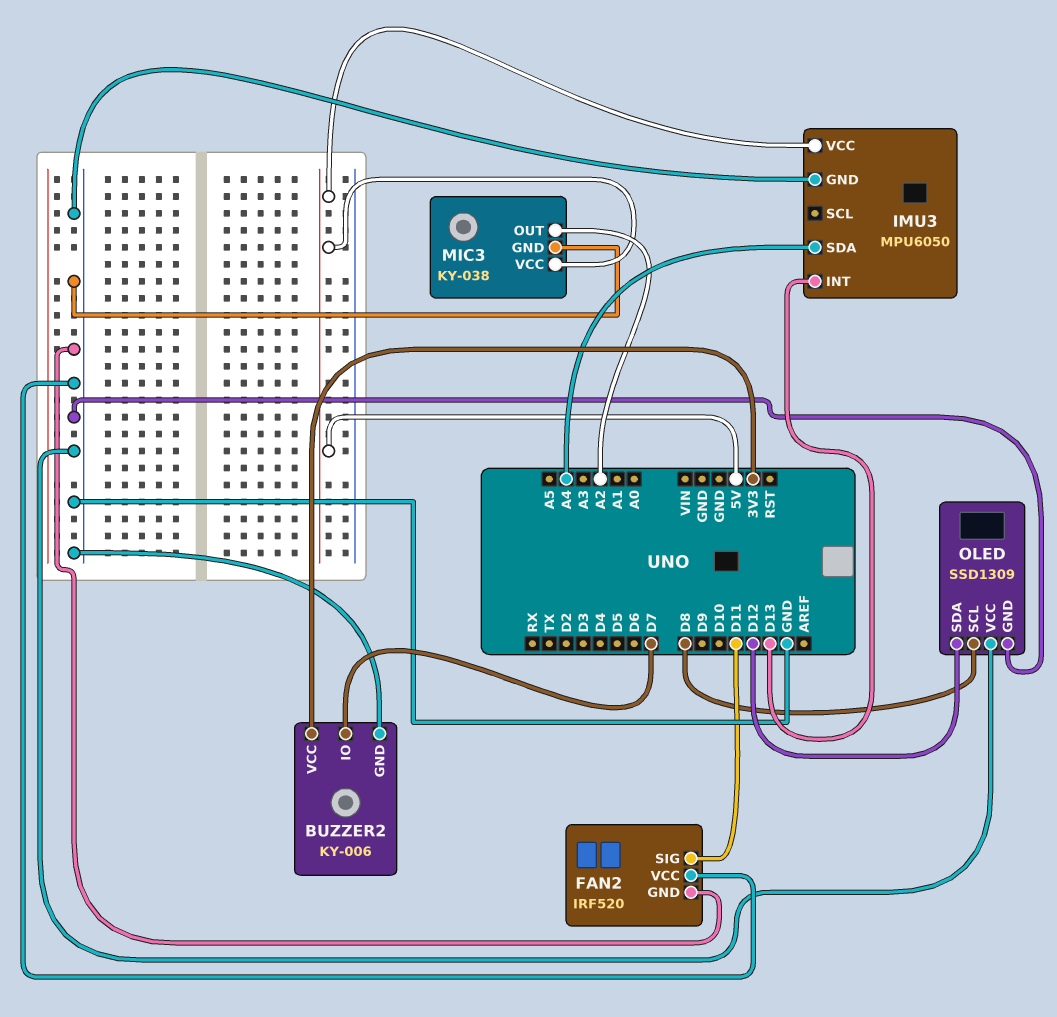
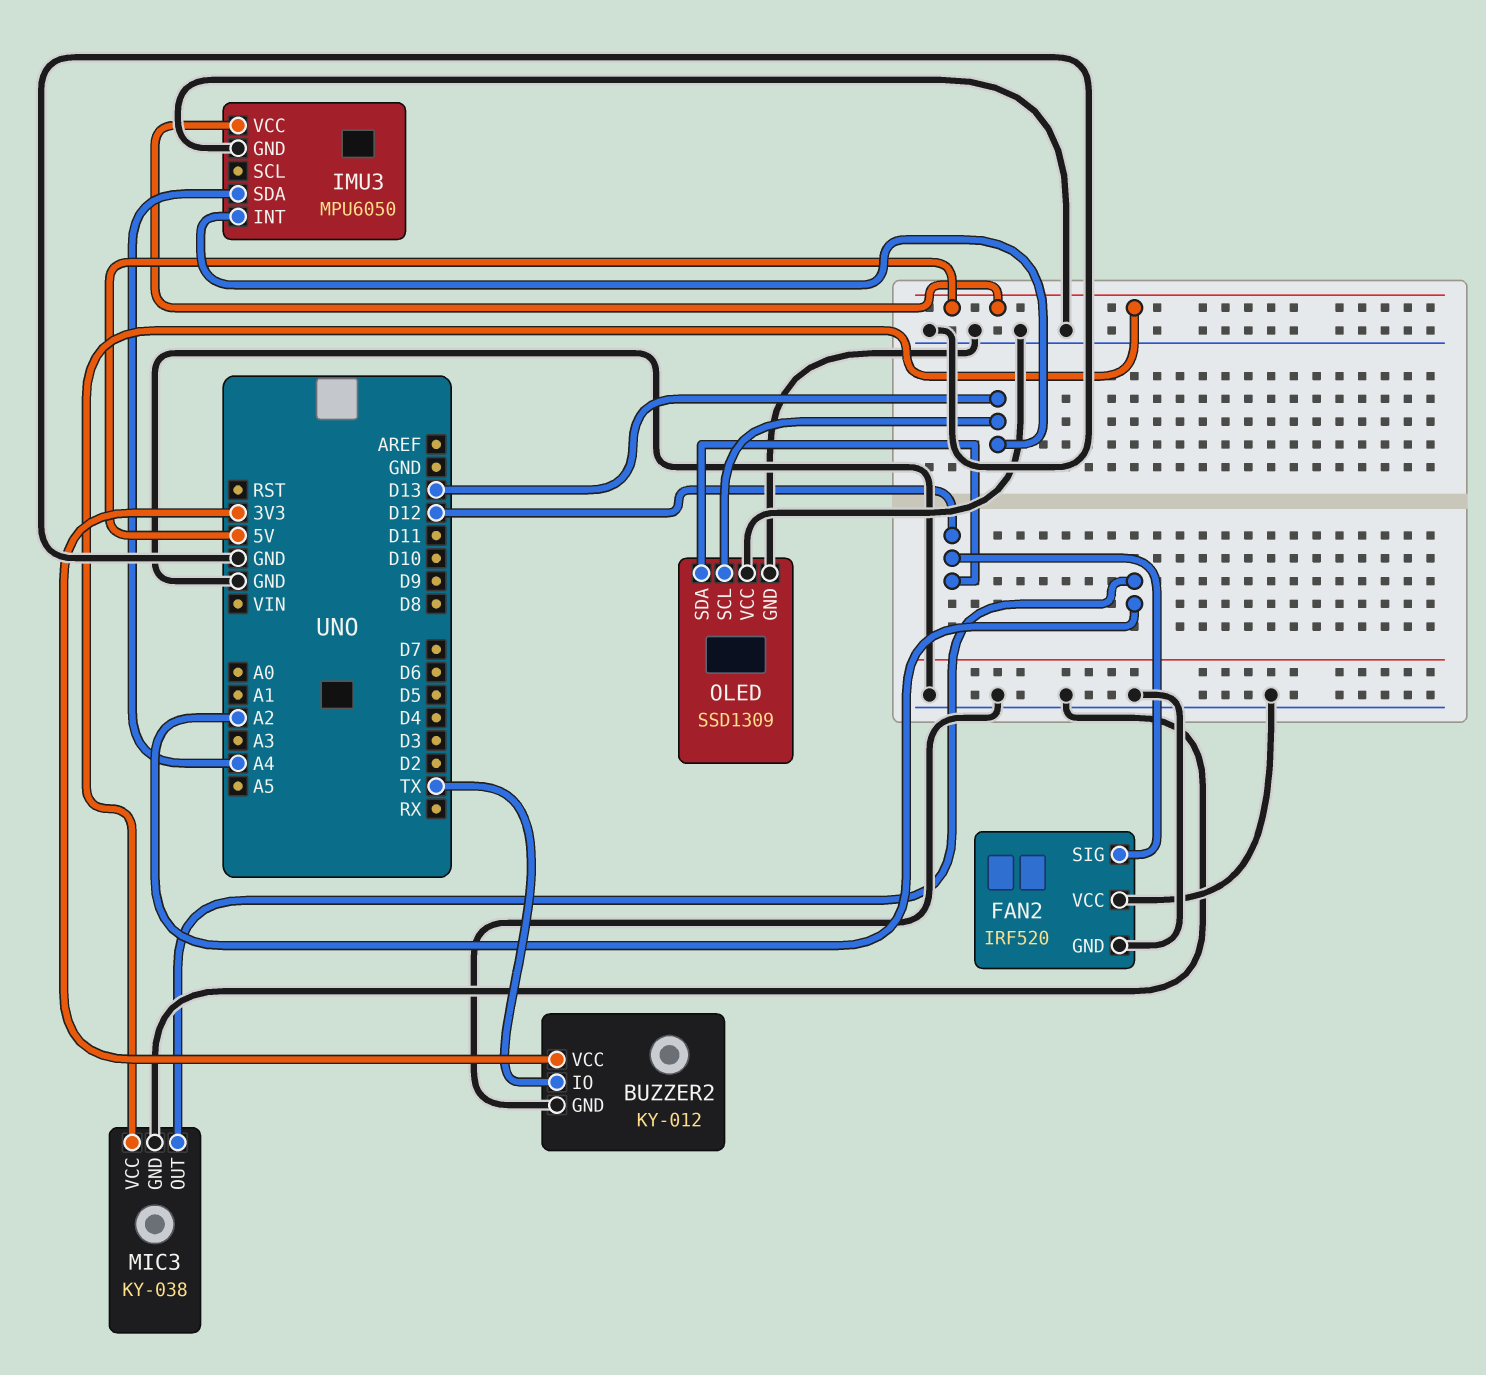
BUZZER2: KY-006 -> KY-012
BUZZER2 pin IO: D7 -> TX
FAN2 pin SIG: D11 -> D12
OLED pin SCL: D8 -> D13

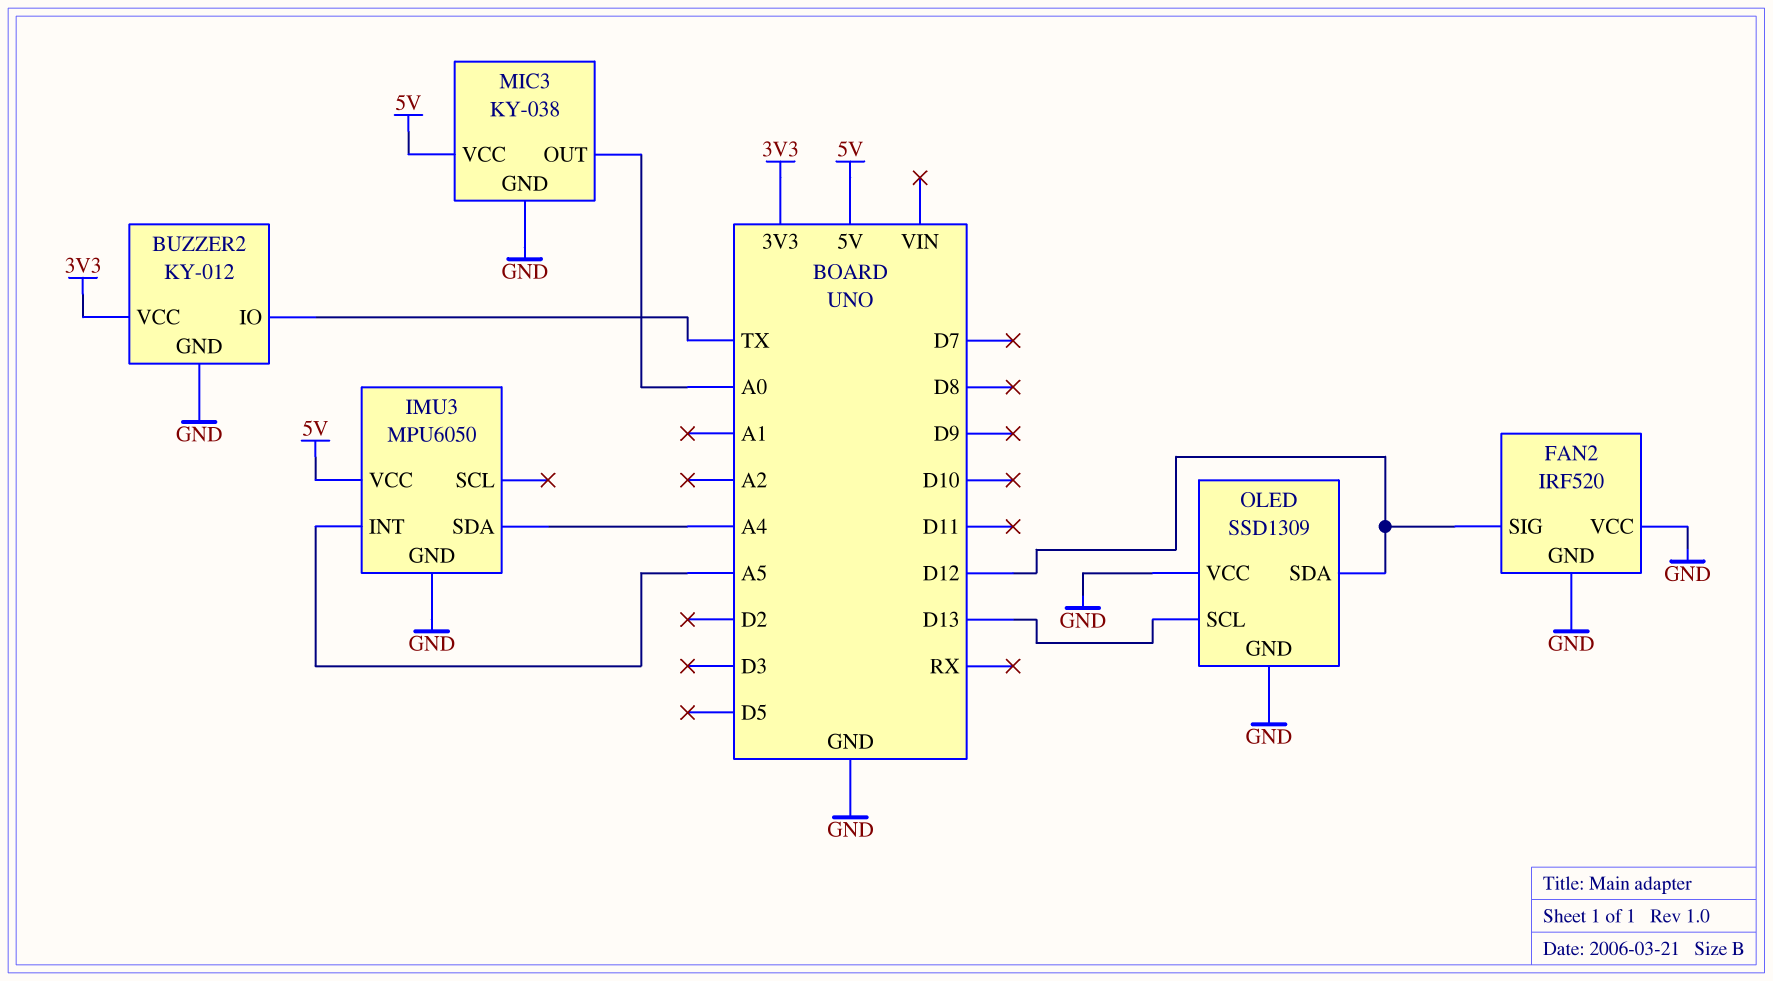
IMU3 pin INT: D13 -> A5
MIC3 pin OUT: A2 -> A0

